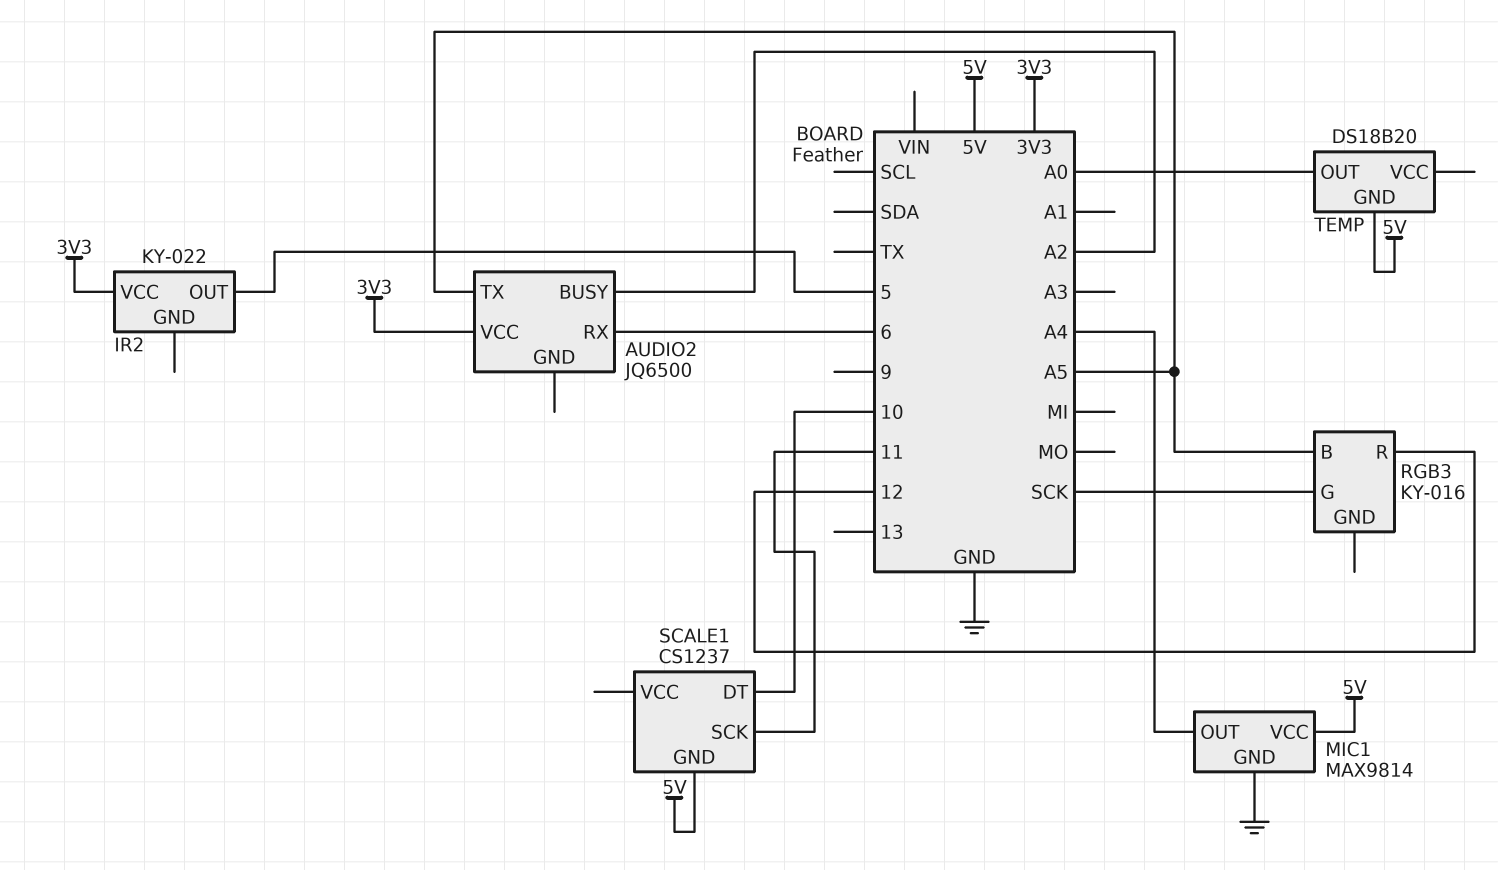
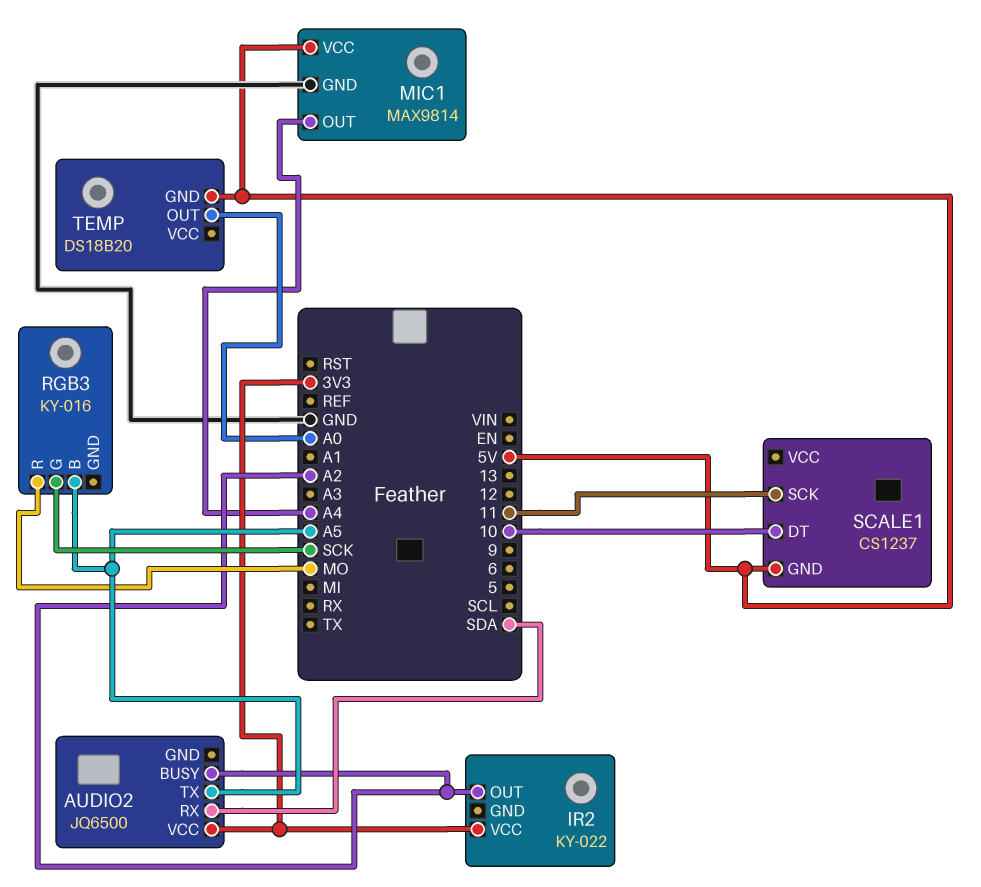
AUDIO2 pin RX: 6 -> SDA
IR2 pin OUT: 5 -> A2
RGB3 pin R: 12 -> MO

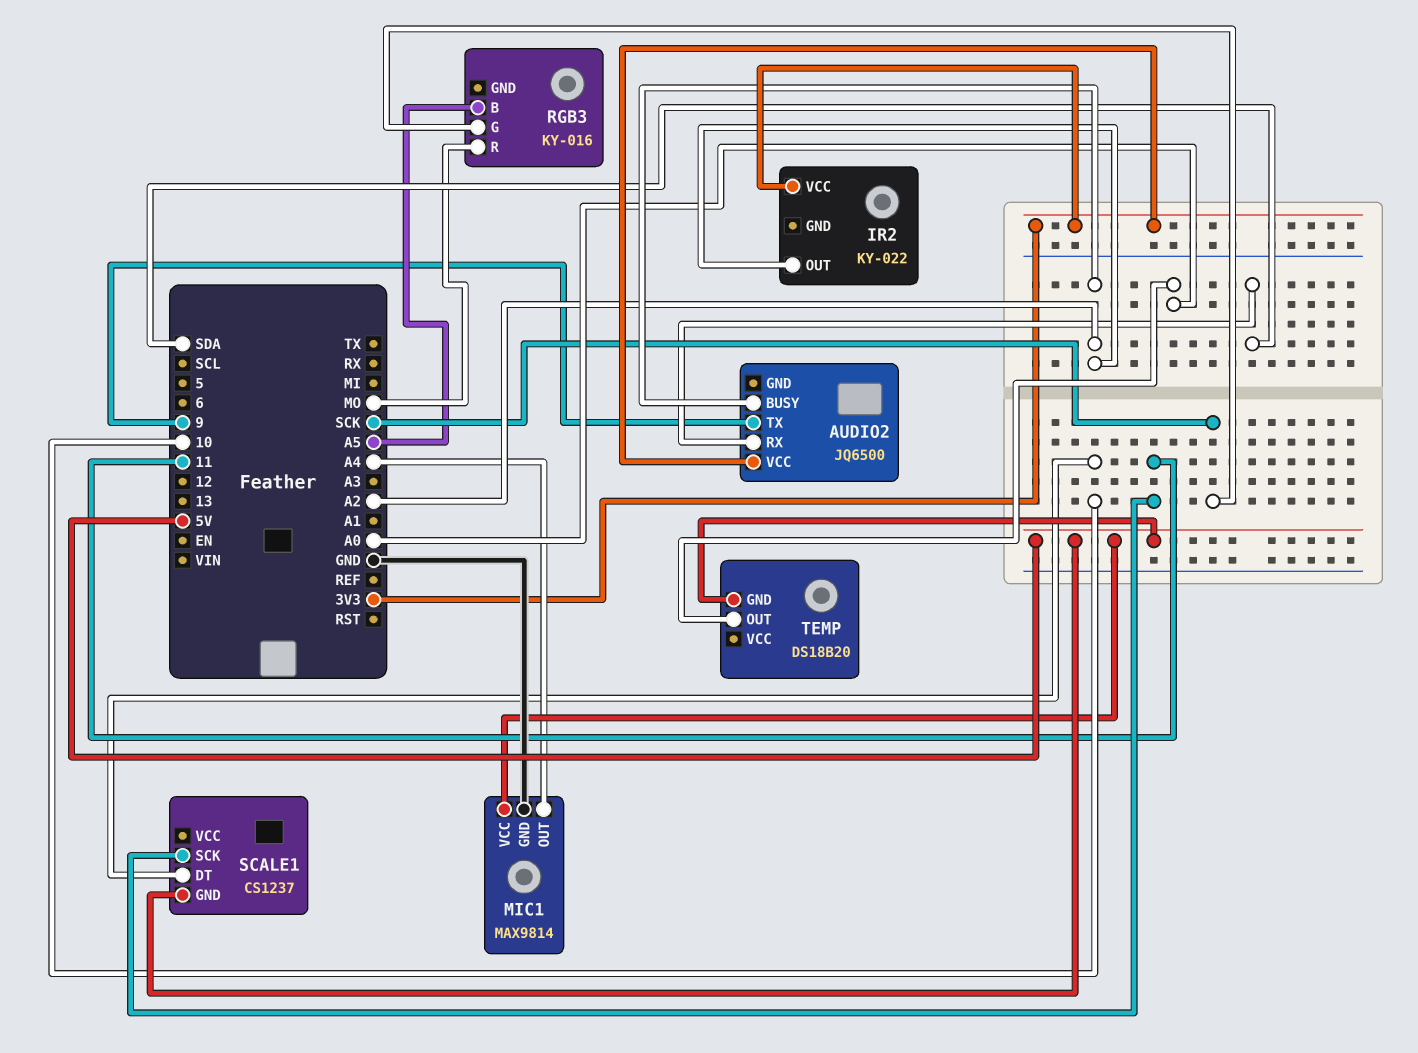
AUDIO2 pin TX: A5 -> 9

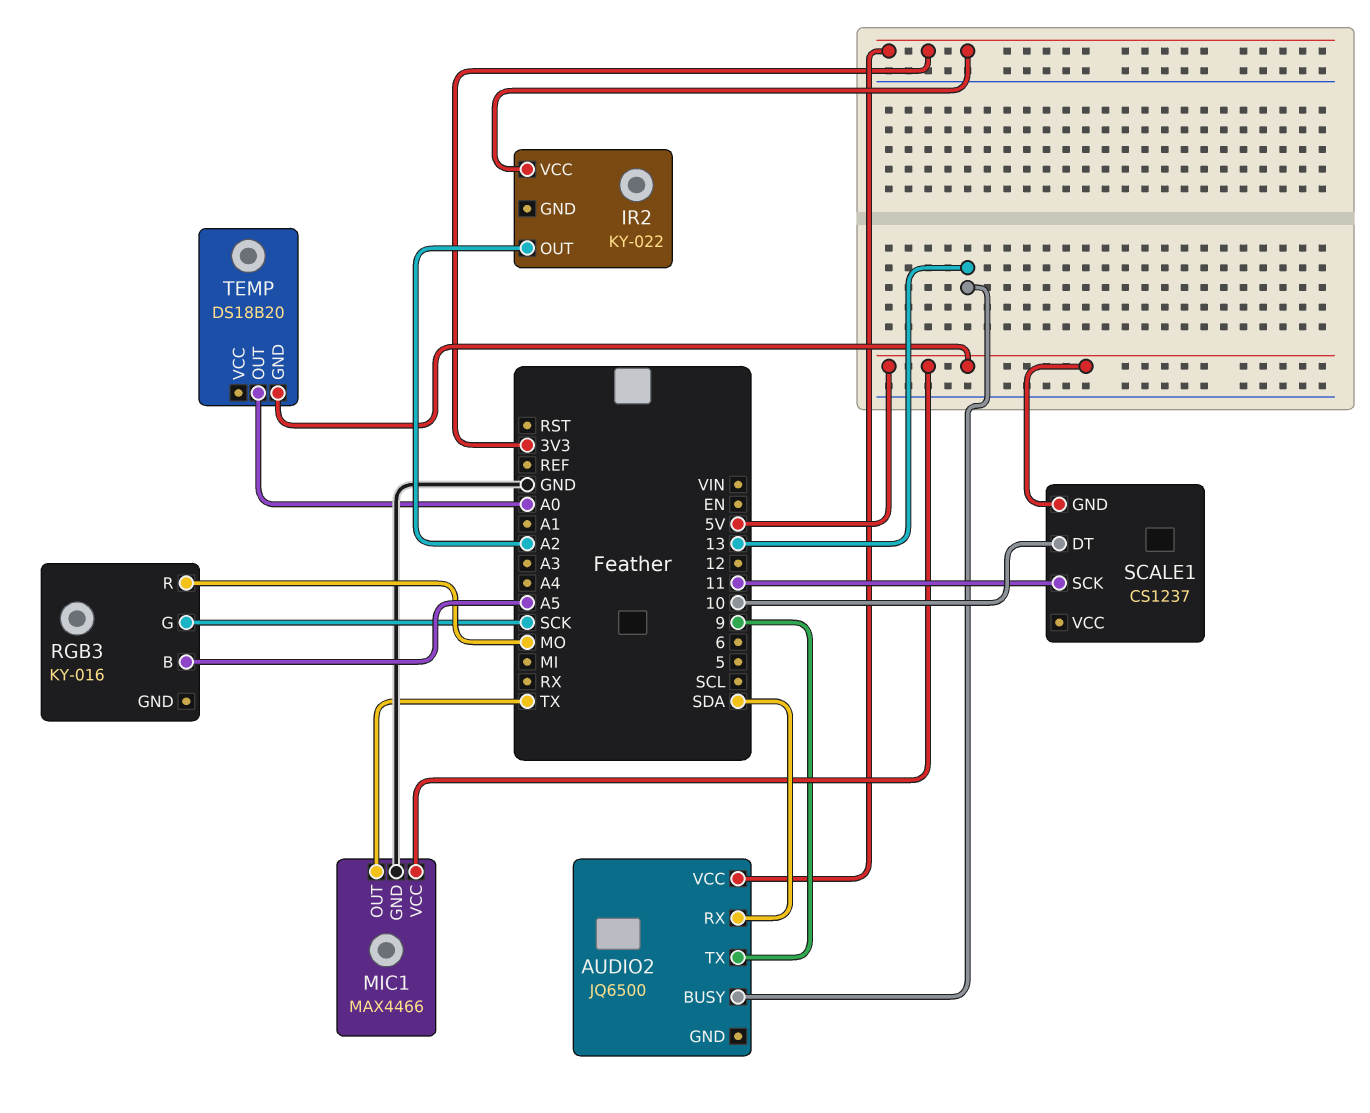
AUDIO2 pin BUSY: A2 -> 13
MIC1: MAX9814 -> MAX4466
MIC1 pin OUT: A4 -> TX

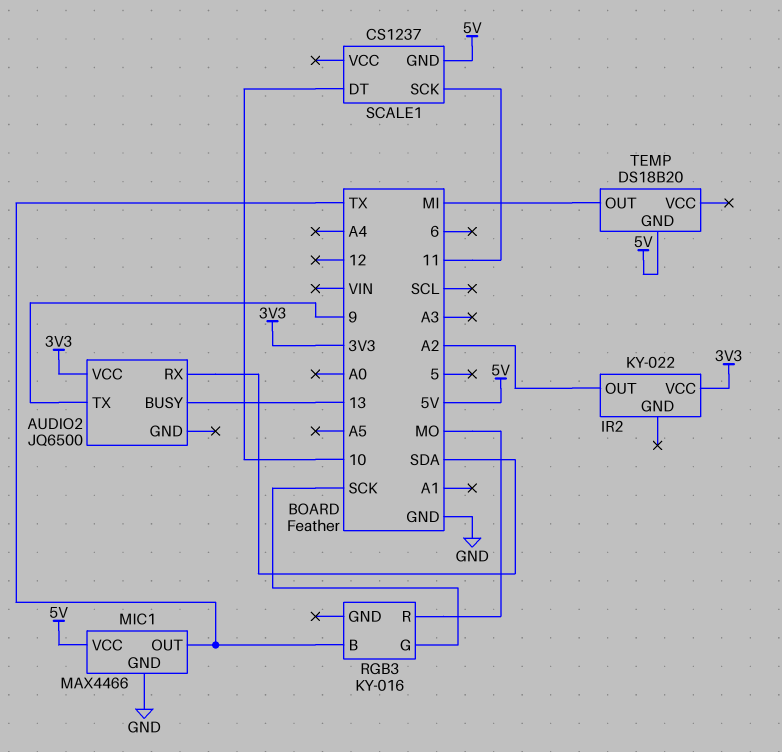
RGB3 pin B: A5 -> TX
TEMP pin OUT: A0 -> MI

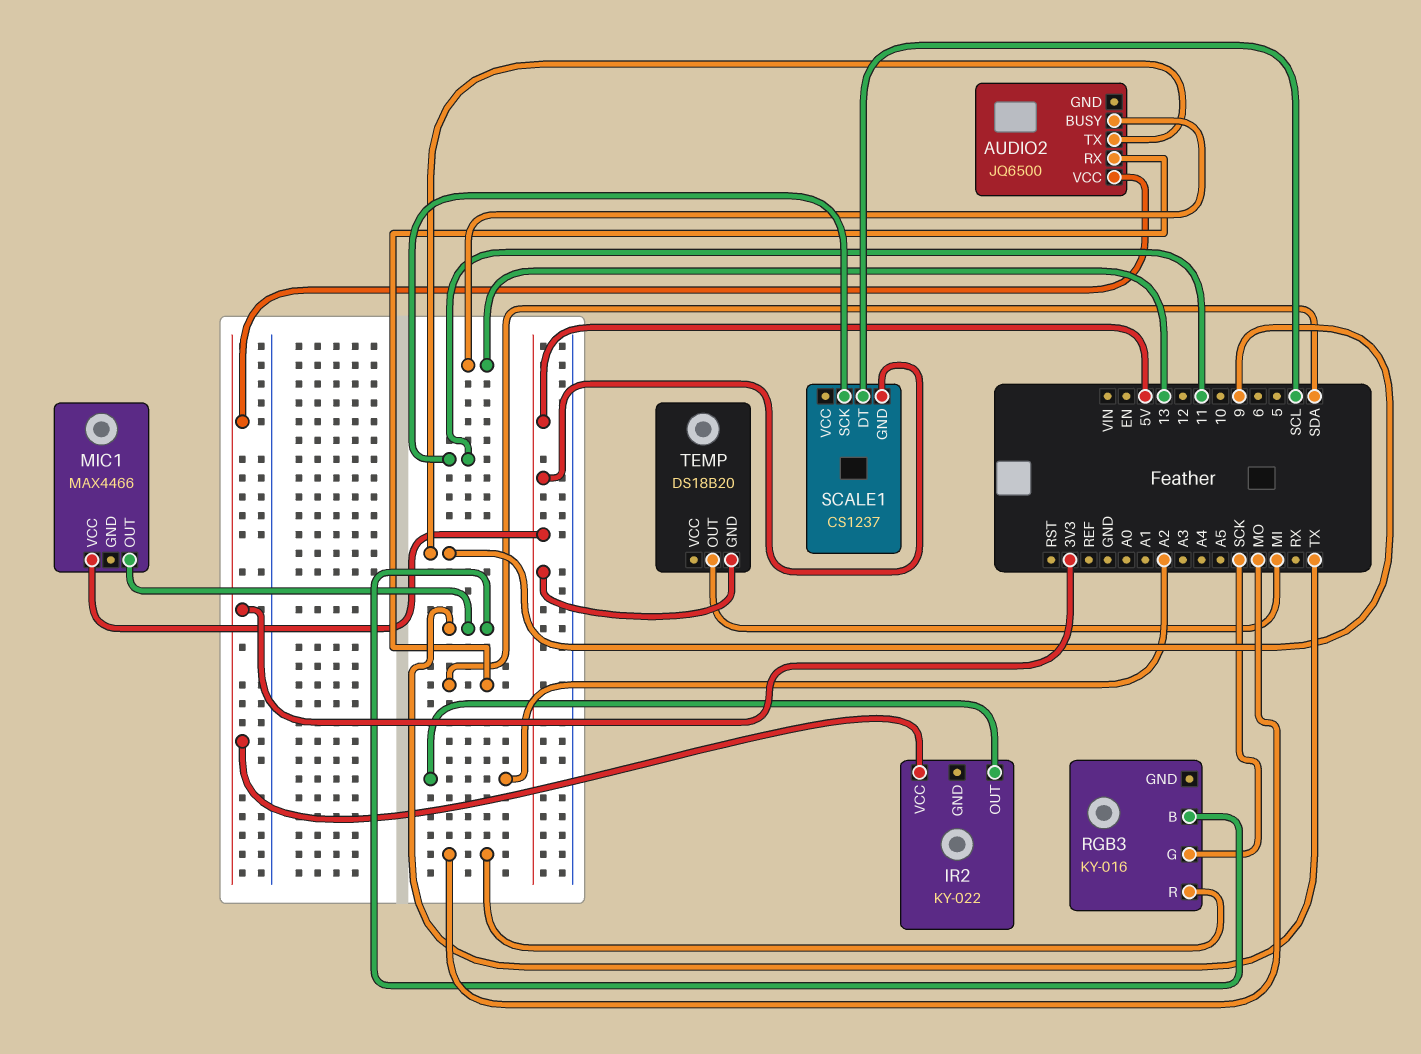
MIC1 pin GND: GND -> none
SCALE1 pin DT: 10 -> SCL

